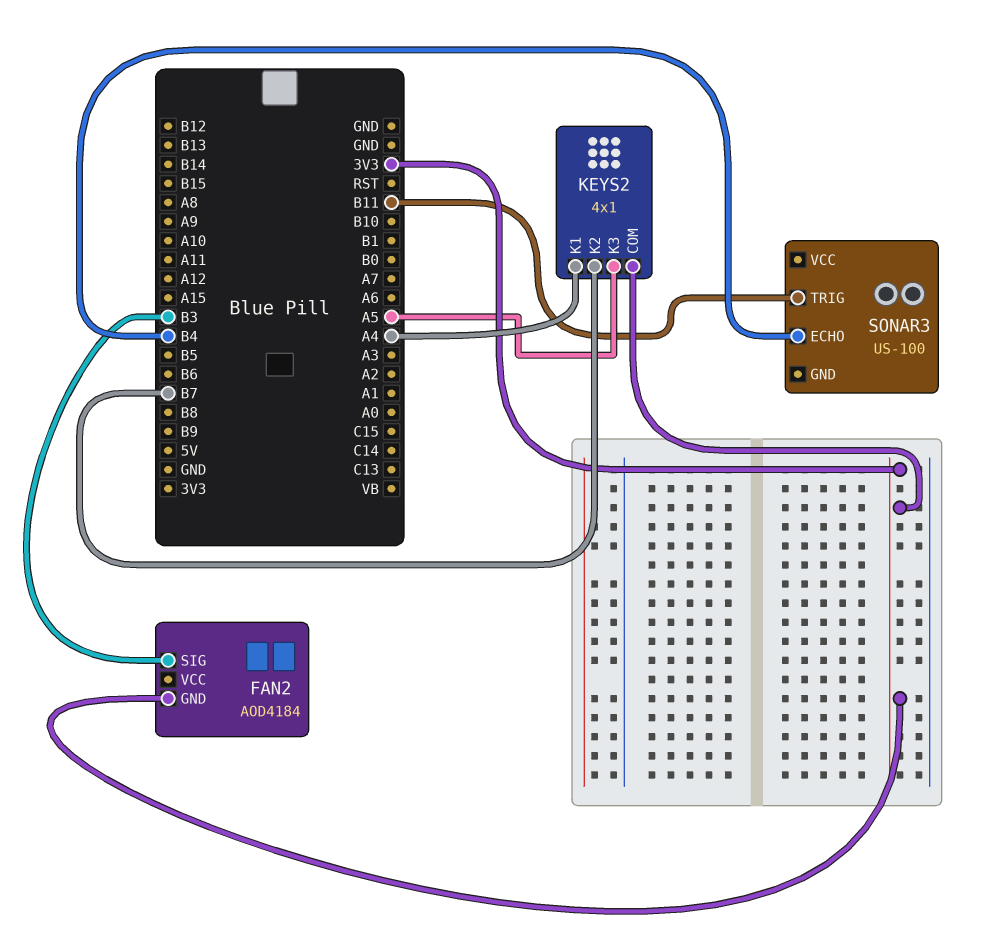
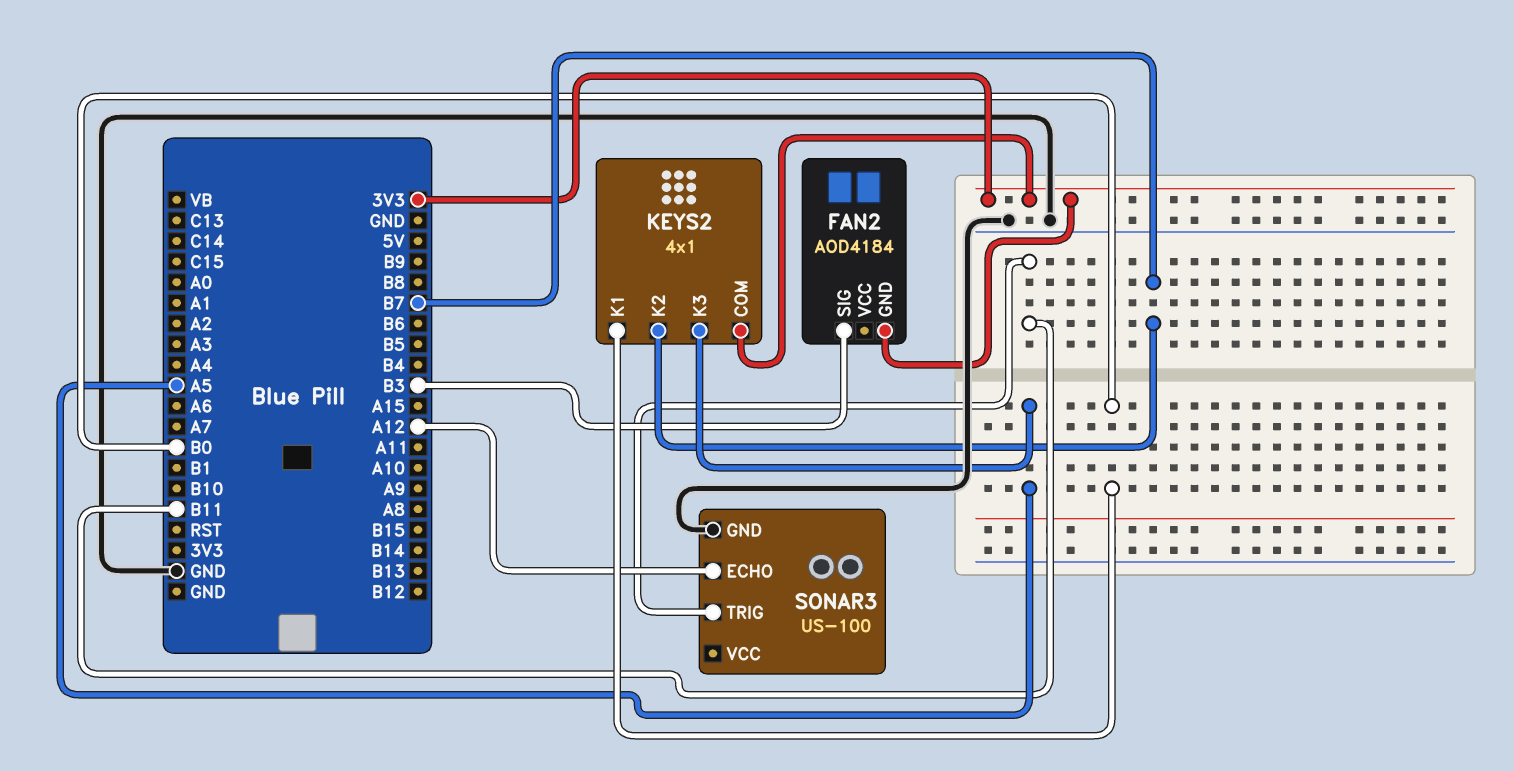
KEYS2 pin K1: A4 -> B0
SONAR3 pin ECHO: B4 -> A12
SONAR3 pin GND: none -> GND

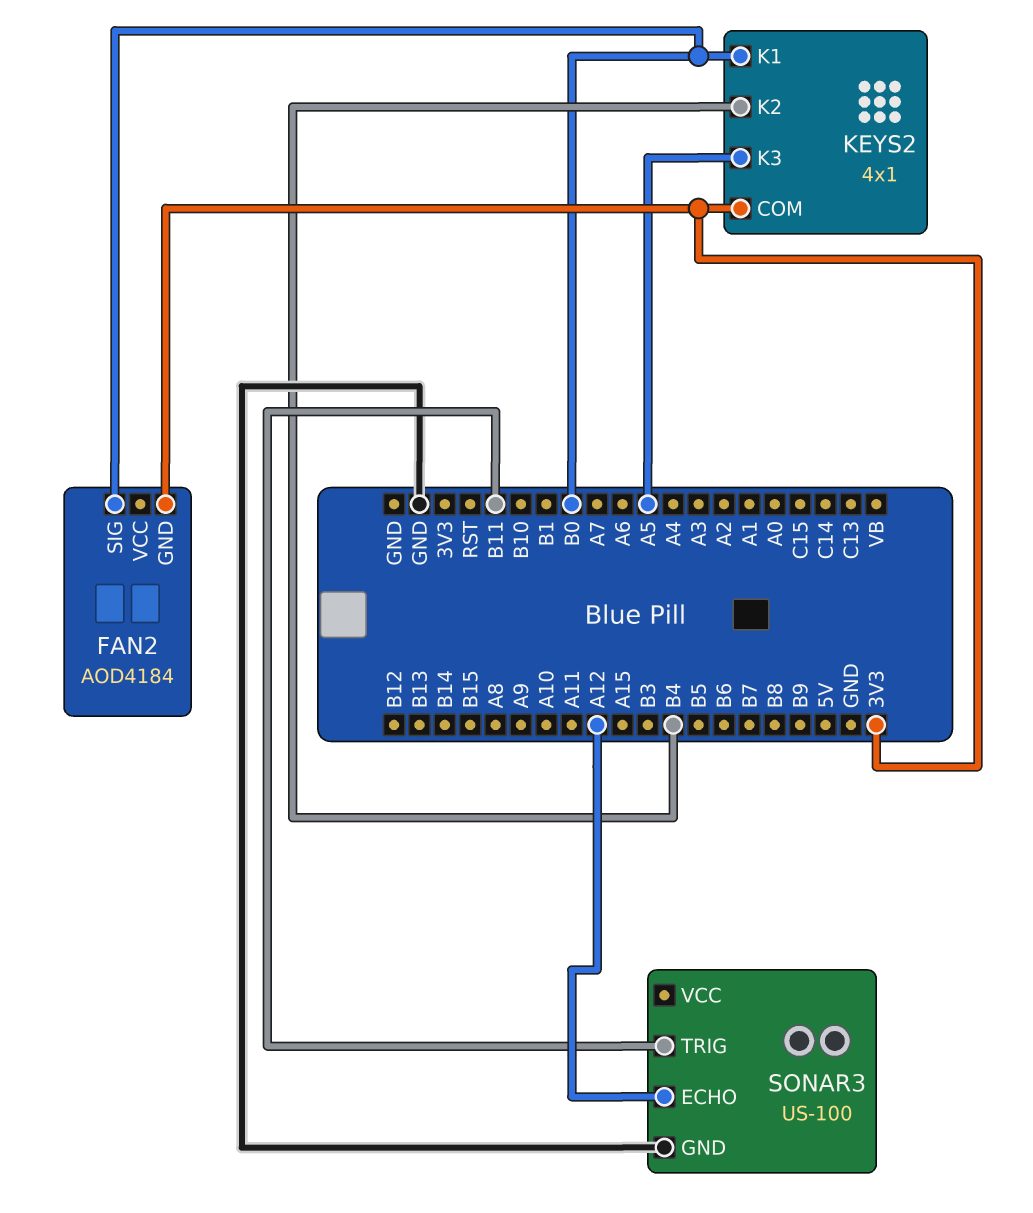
FAN2 pin SIG: B3 -> B0
KEYS2 pin K2: B7 -> B4

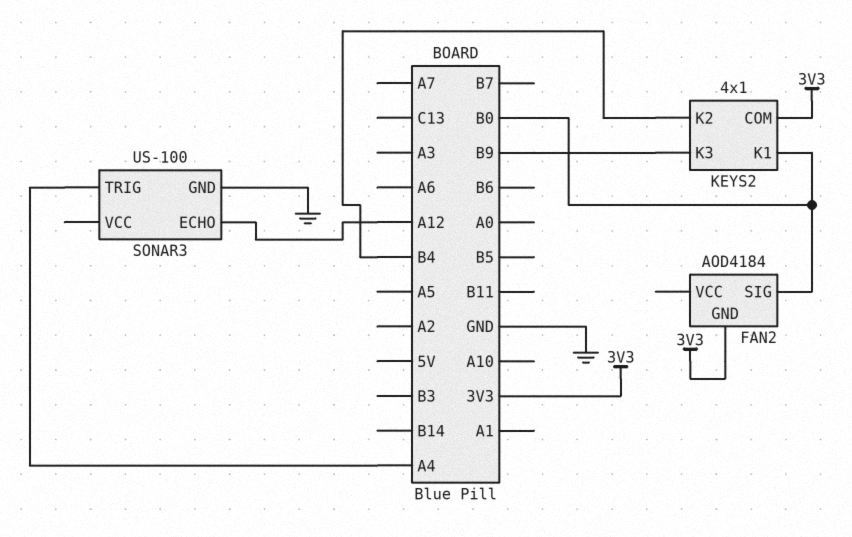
KEYS2 pin K3: A5 -> B9
SONAR3 pin TRIG: B11 -> A4

